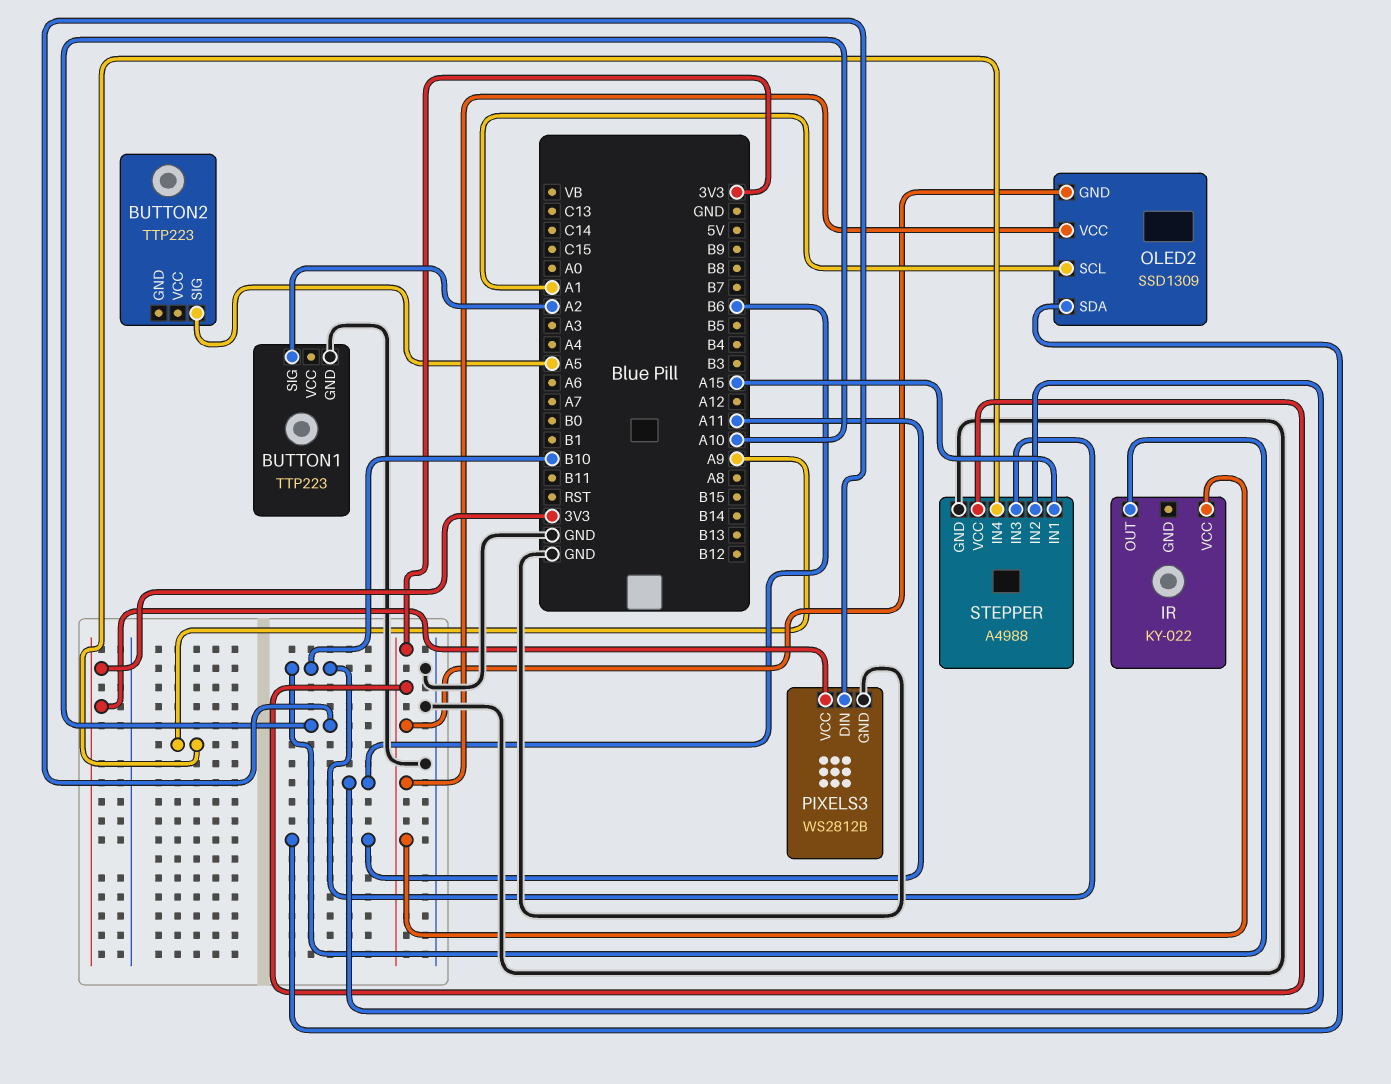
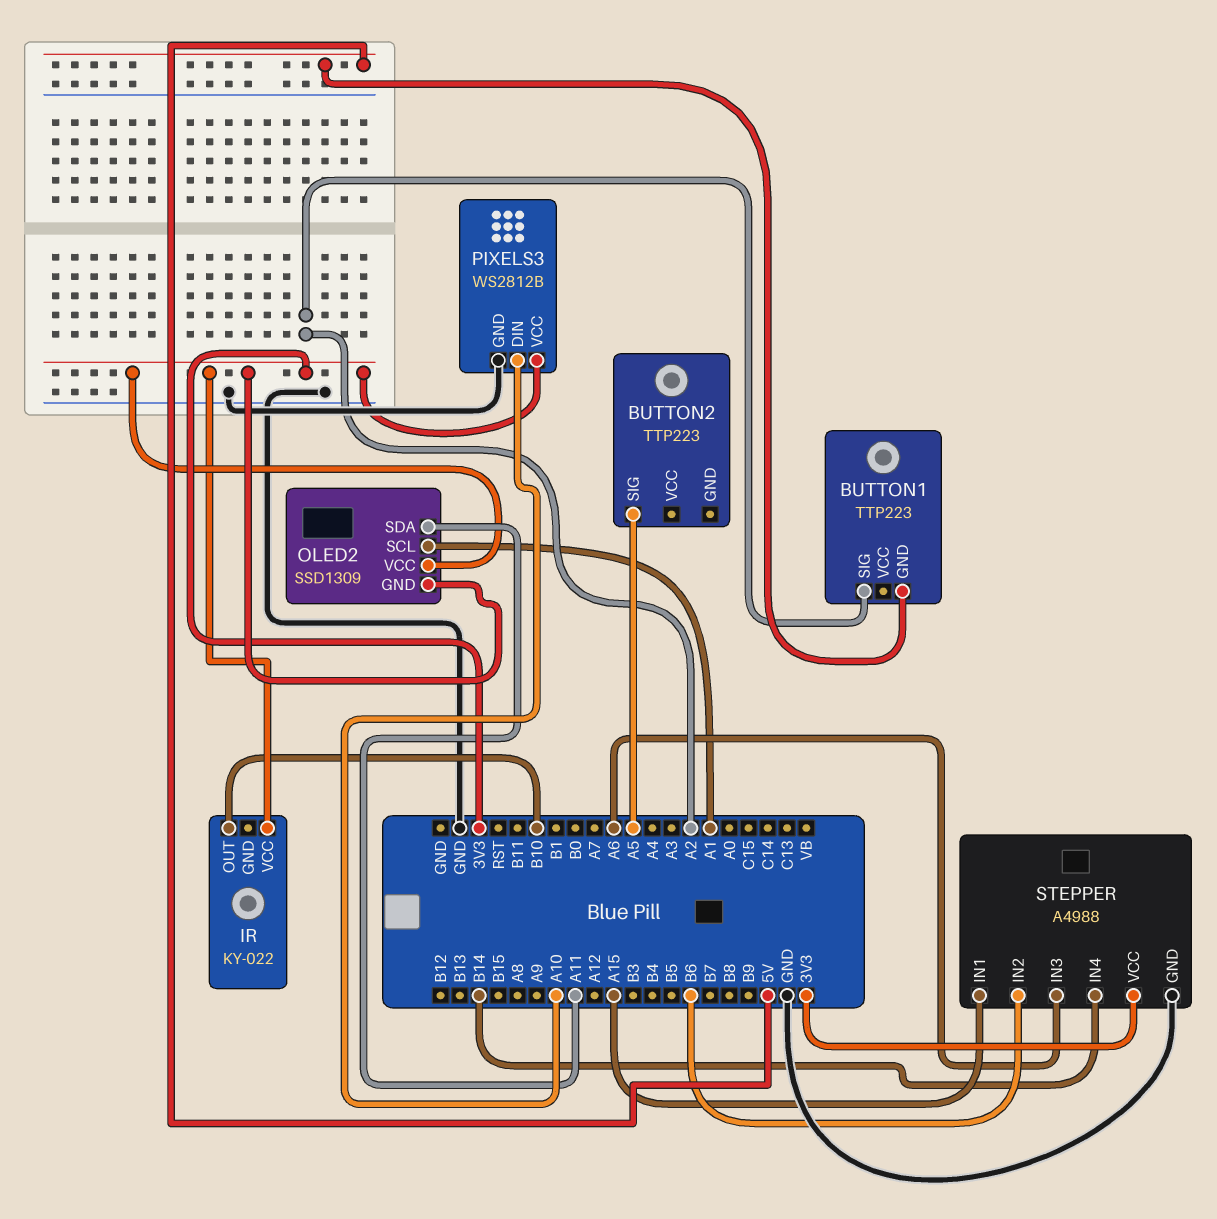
BUTTON1 pin GND: GND -> 5V
STEPPER pin IN3: B10 -> A6
STEPPER pin IN4: A9 -> B14

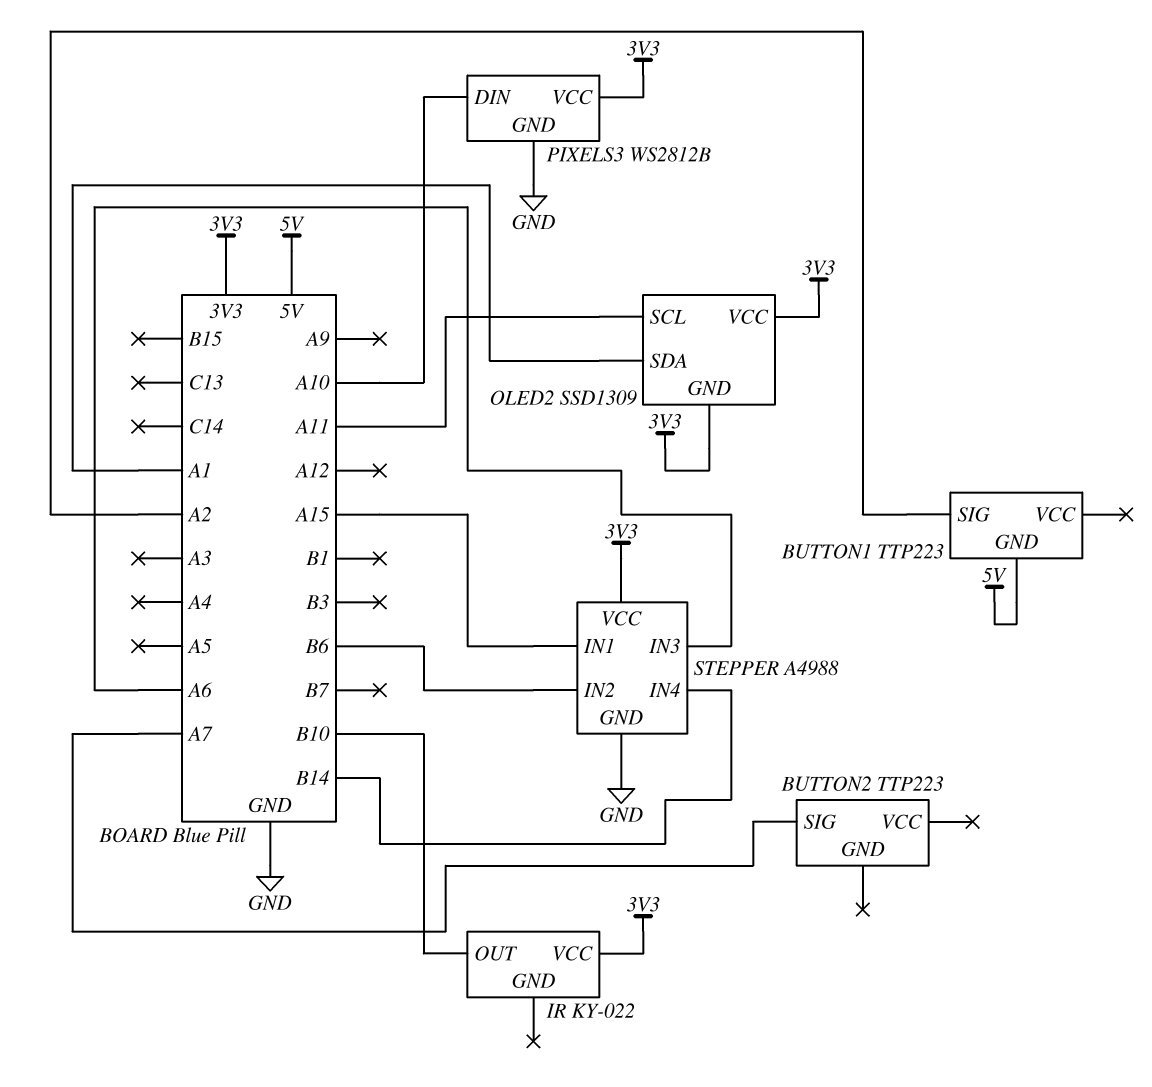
BUTTON2 pin SIG: A5 -> A7
OLED2 pin SCL: A1 -> A11
OLED2 pin SDA: A11 -> A1

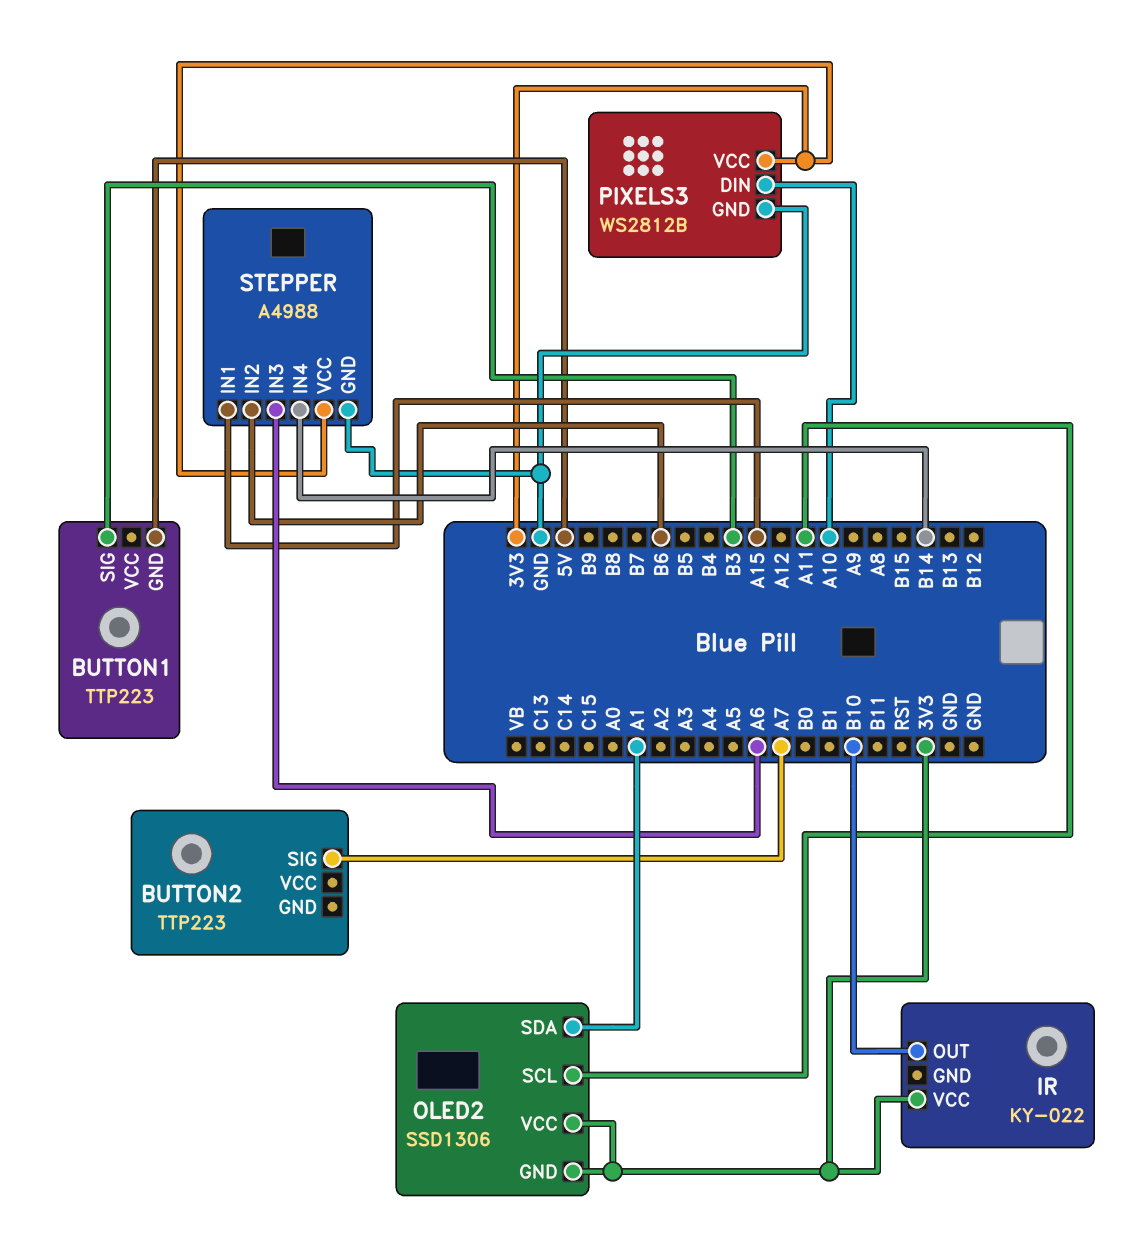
BUTTON1 pin SIG: A2 -> B3
OLED2: SSD1309 -> SSD1306

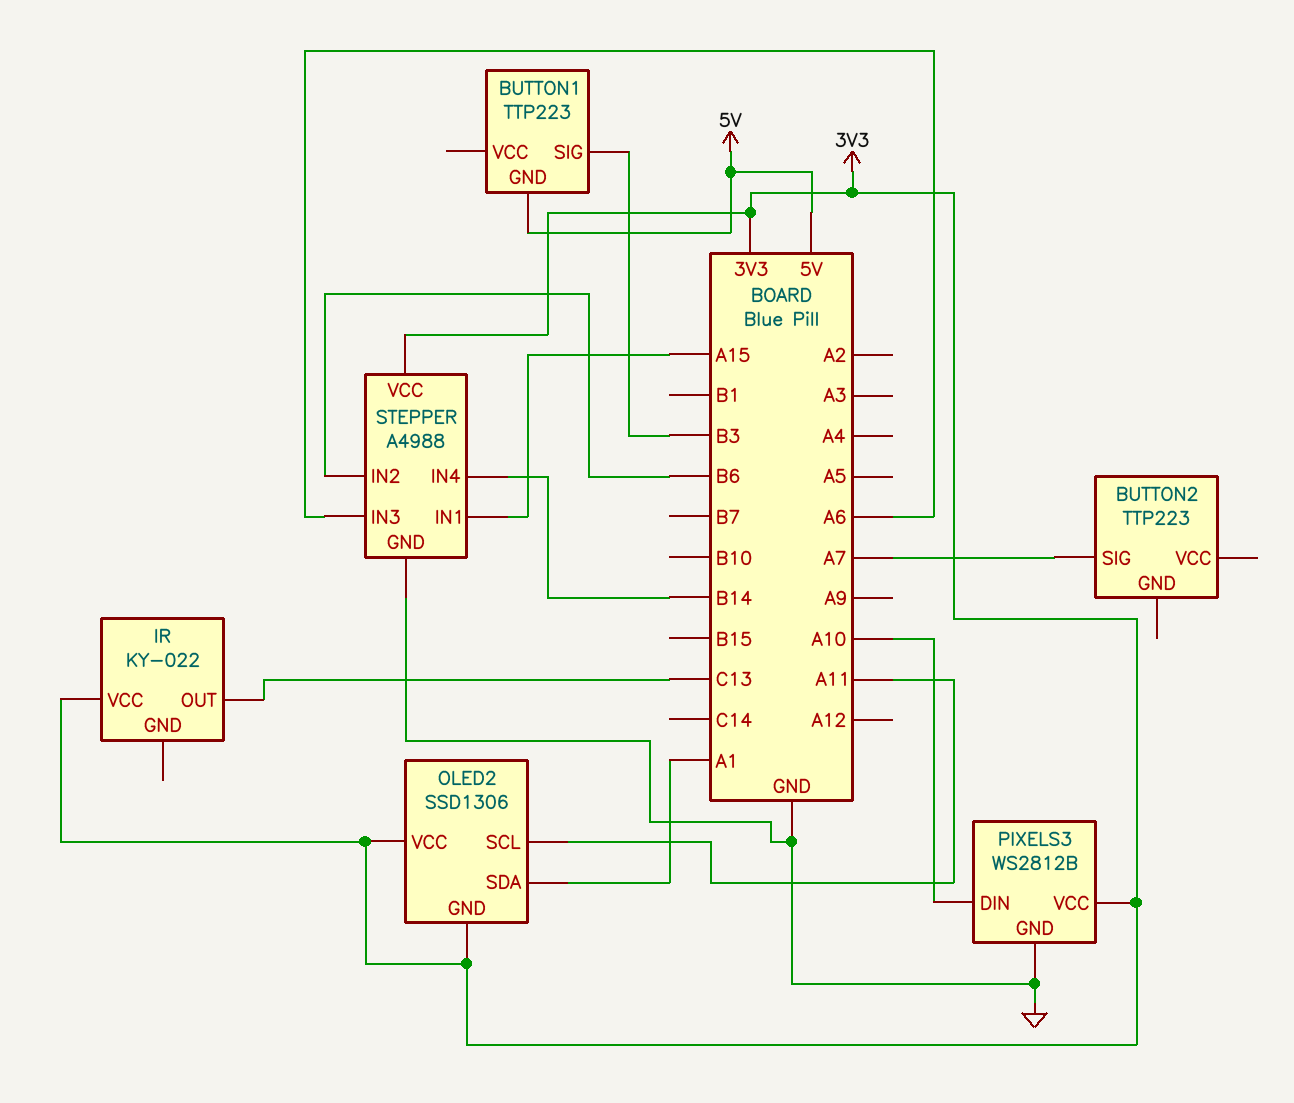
IR pin OUT: B10 -> C13

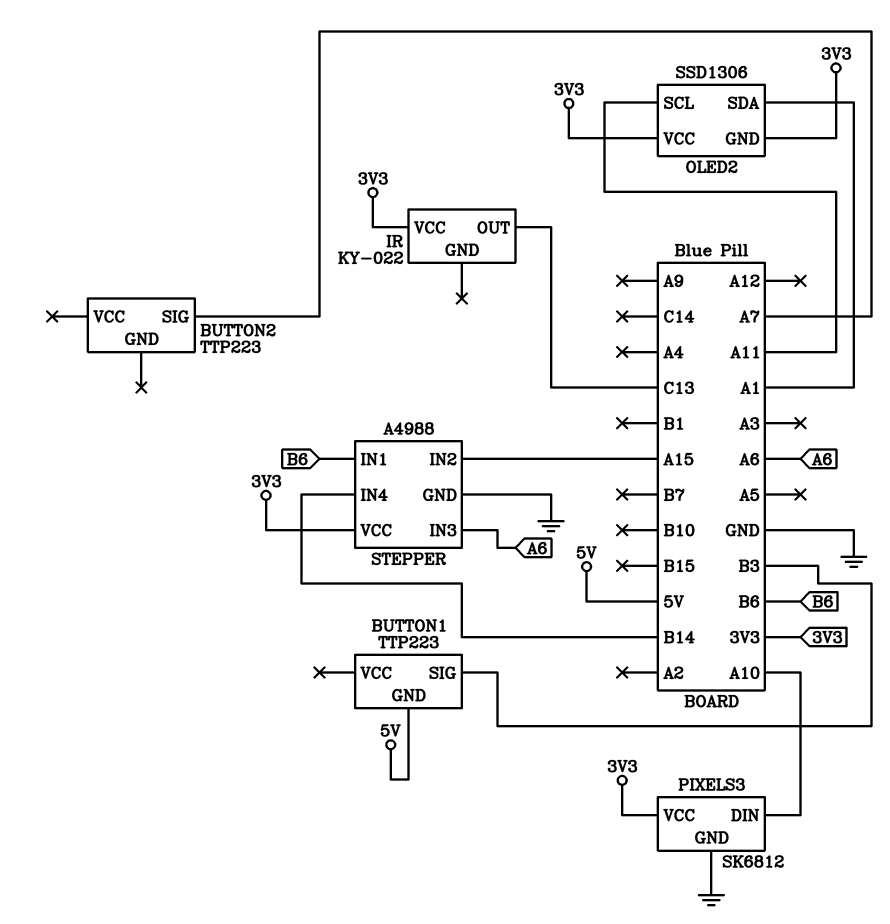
PIXELS3: WS2812B -> SK6812
STEPPER pin IN1: A15 -> B6
STEPPER pin IN2: B6 -> A15

